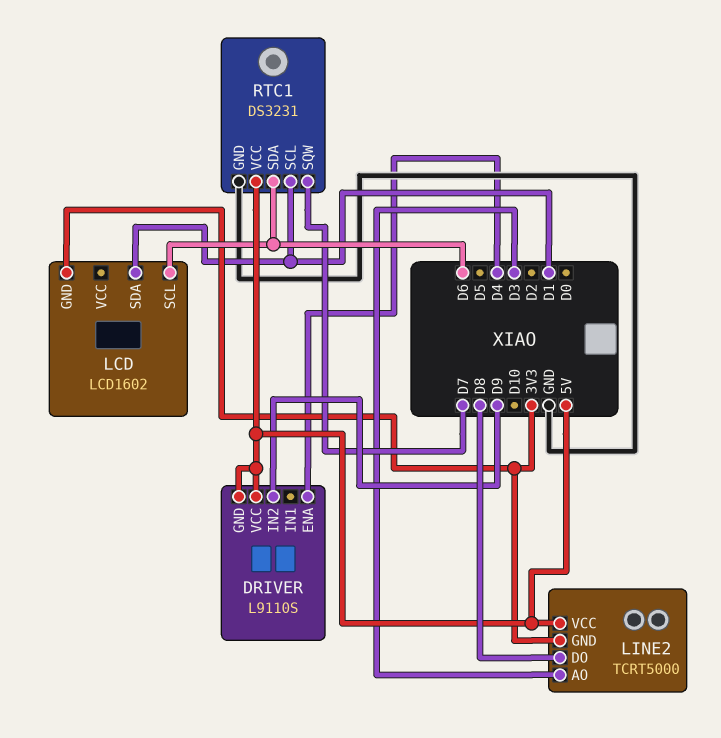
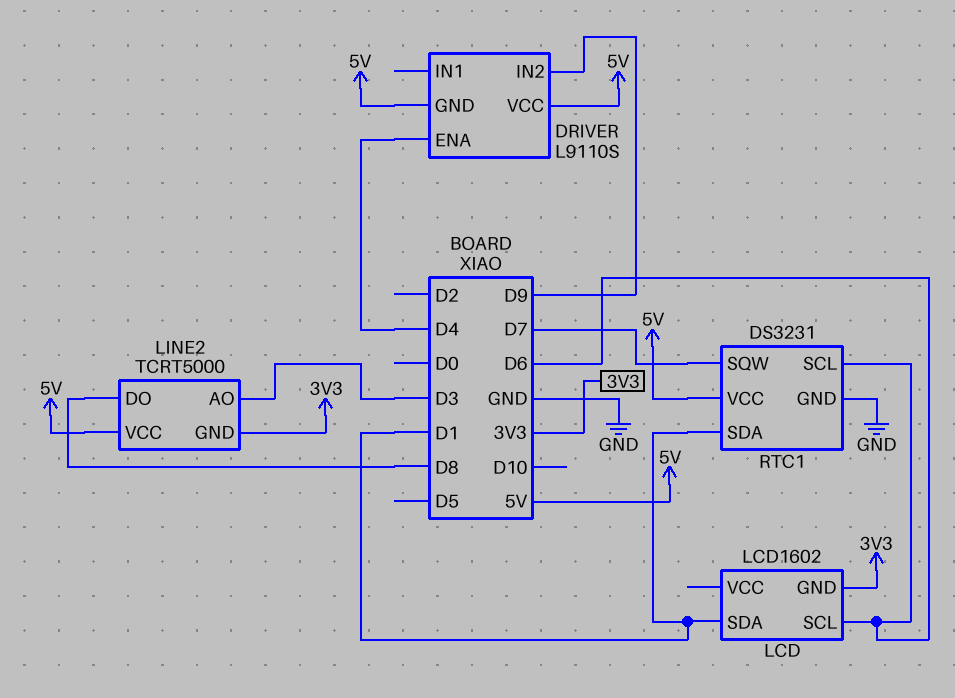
RTC1 pin SCL: D1 -> D6
RTC1 pin SDA: D6 -> D1

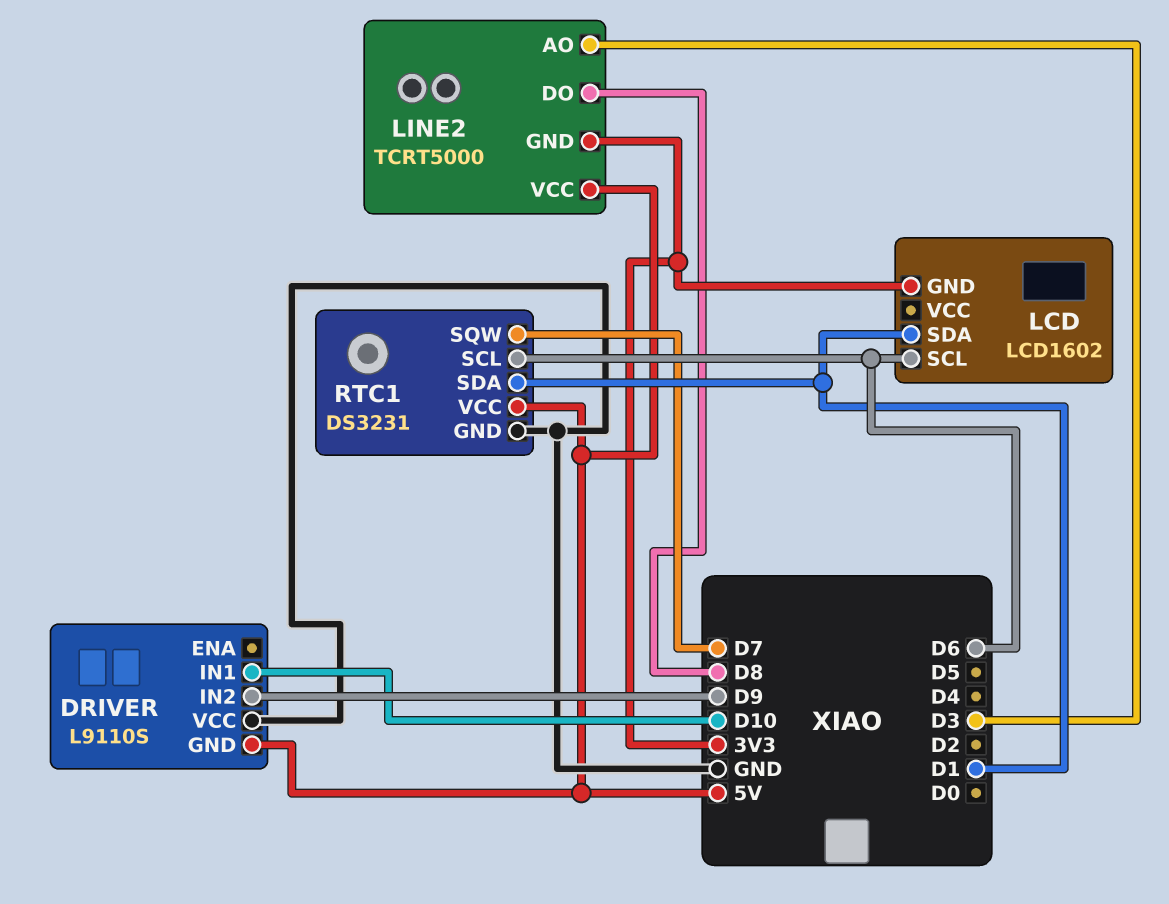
DRIVER pin ENA: D4 -> none
DRIVER pin IN1: none -> D10
DRIVER pin VCC: 5V -> GND

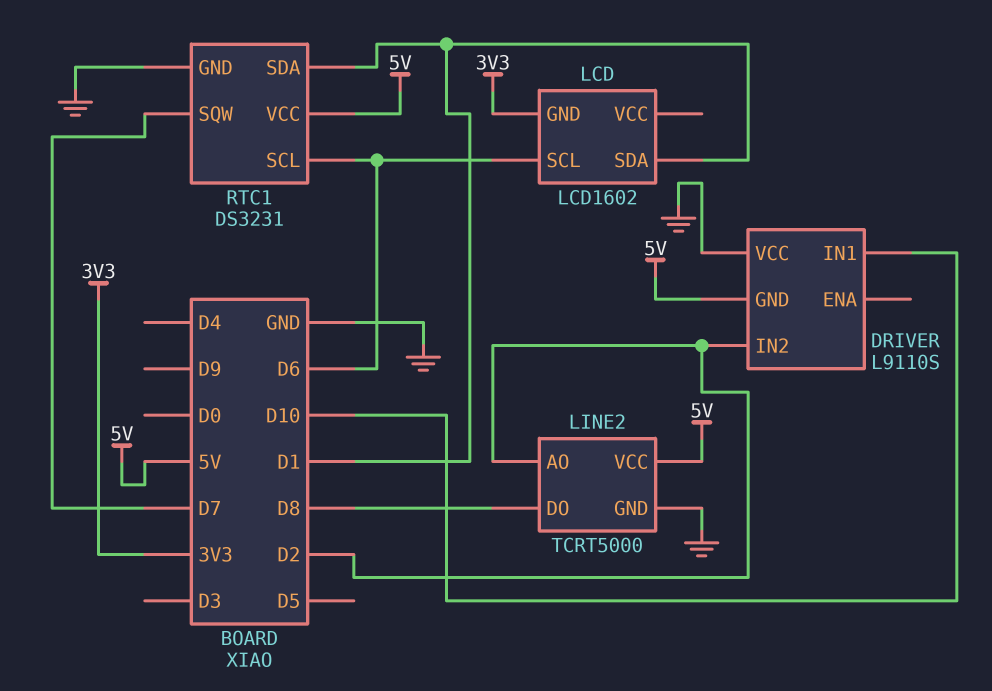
DRIVER pin IN2: D9 -> D2
LINE2 pin AO: D3 -> D2
LINE2 pin GND: 3V3 -> GND

